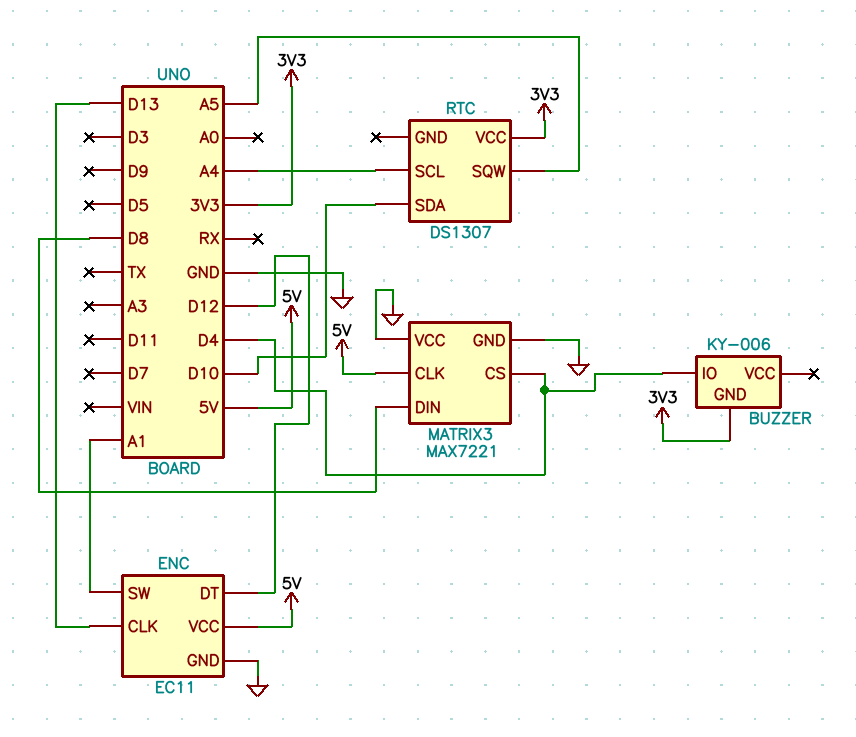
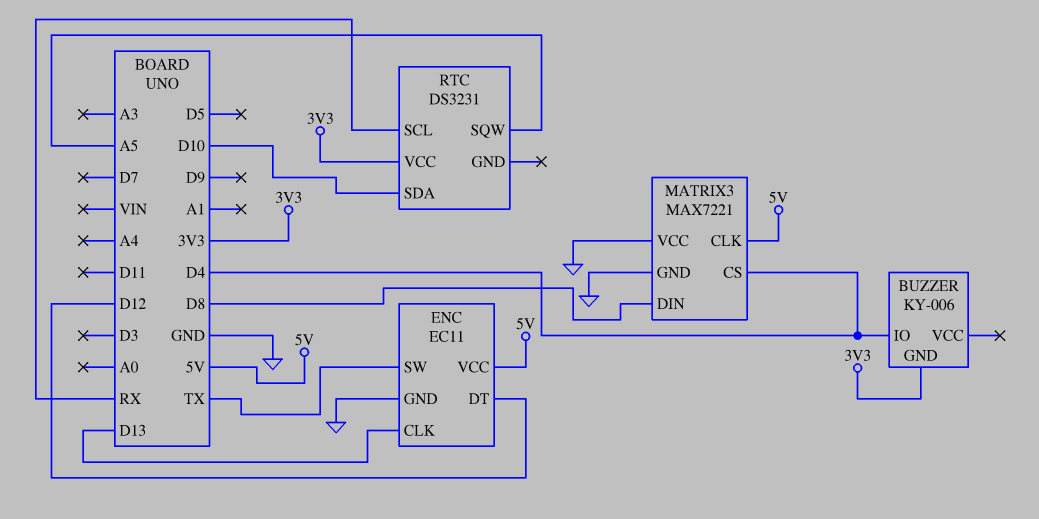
ENC pin SW: A1 -> TX
RTC: DS1307 -> DS3231
RTC pin SCL: A4 -> RX

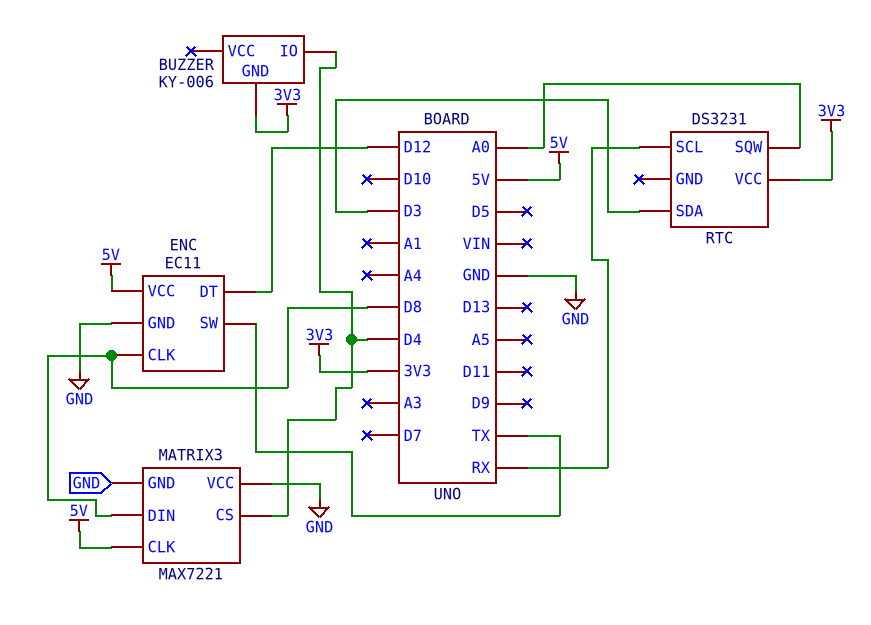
ENC pin CLK: D13 -> D8
RTC pin SDA: D10 -> D3
RTC pin SQW: A5 -> A0

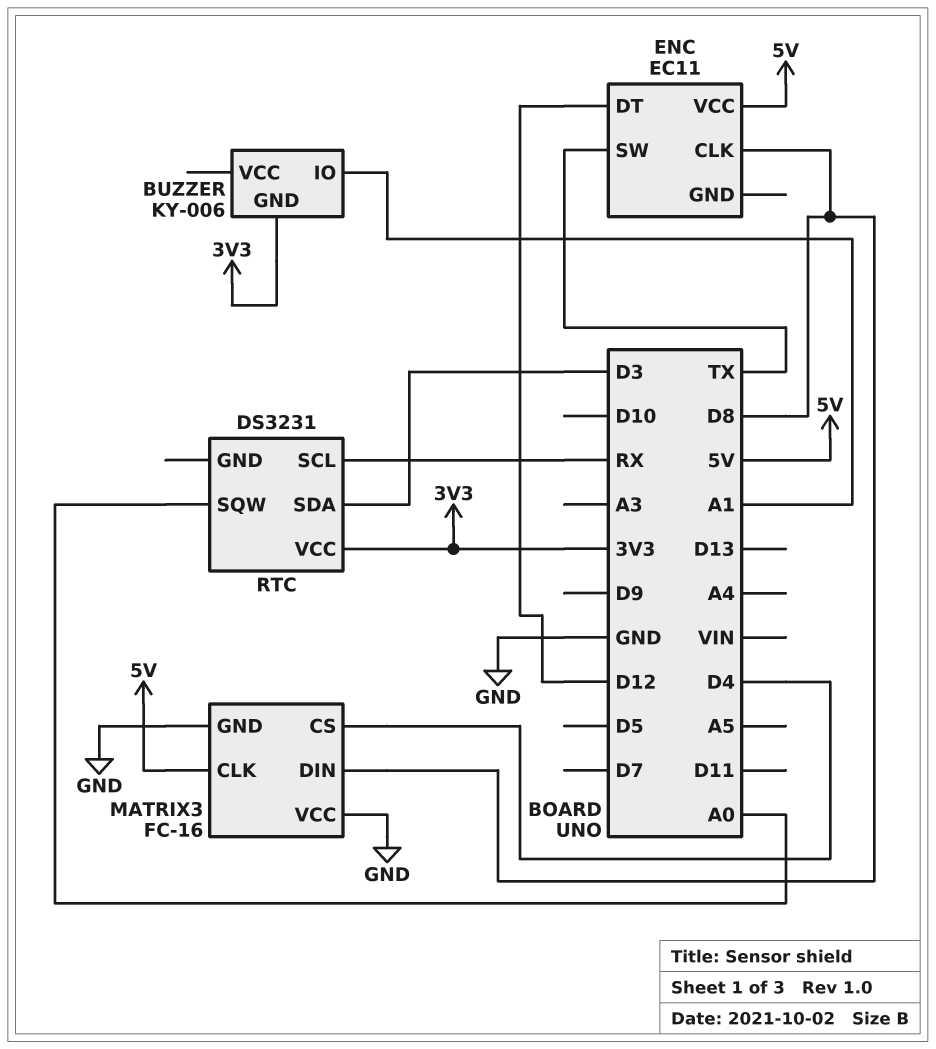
BUZZER pin IO: D4 -> A1
ENC pin GND: GND -> none
MATRIX3: MAX7221 -> FC-16

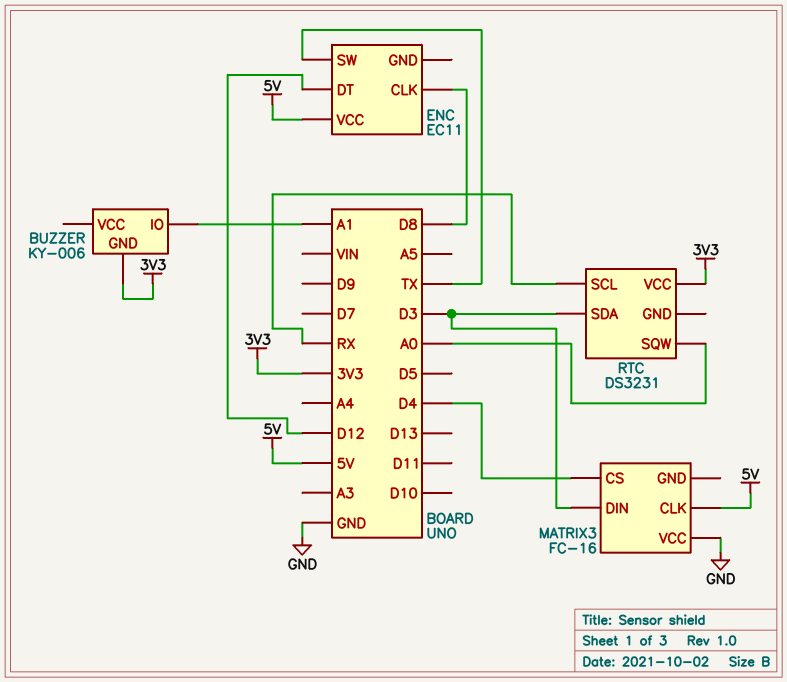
MATRIX3 pin DIN: D8 -> D3
MATRIX3 pin GND: GND -> none

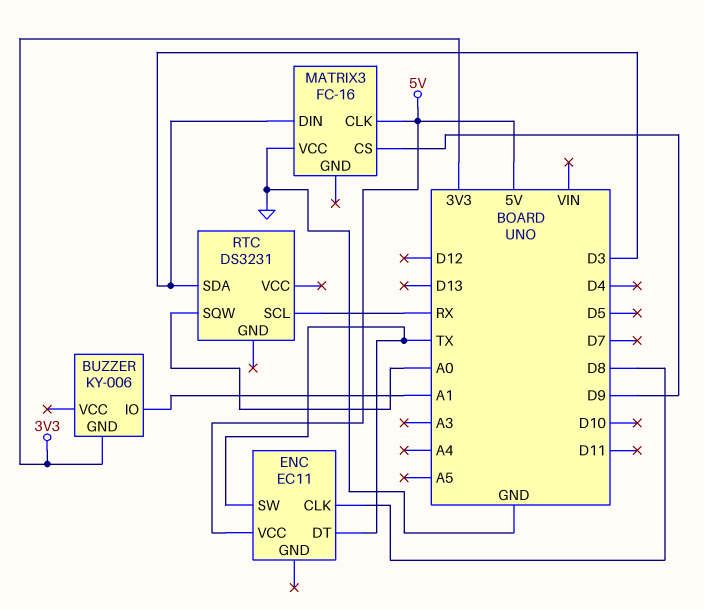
ENC pin DT: D12 -> TX
MATRIX3 pin CS: D4 -> D9
RTC pin VCC: 3V3 -> none

